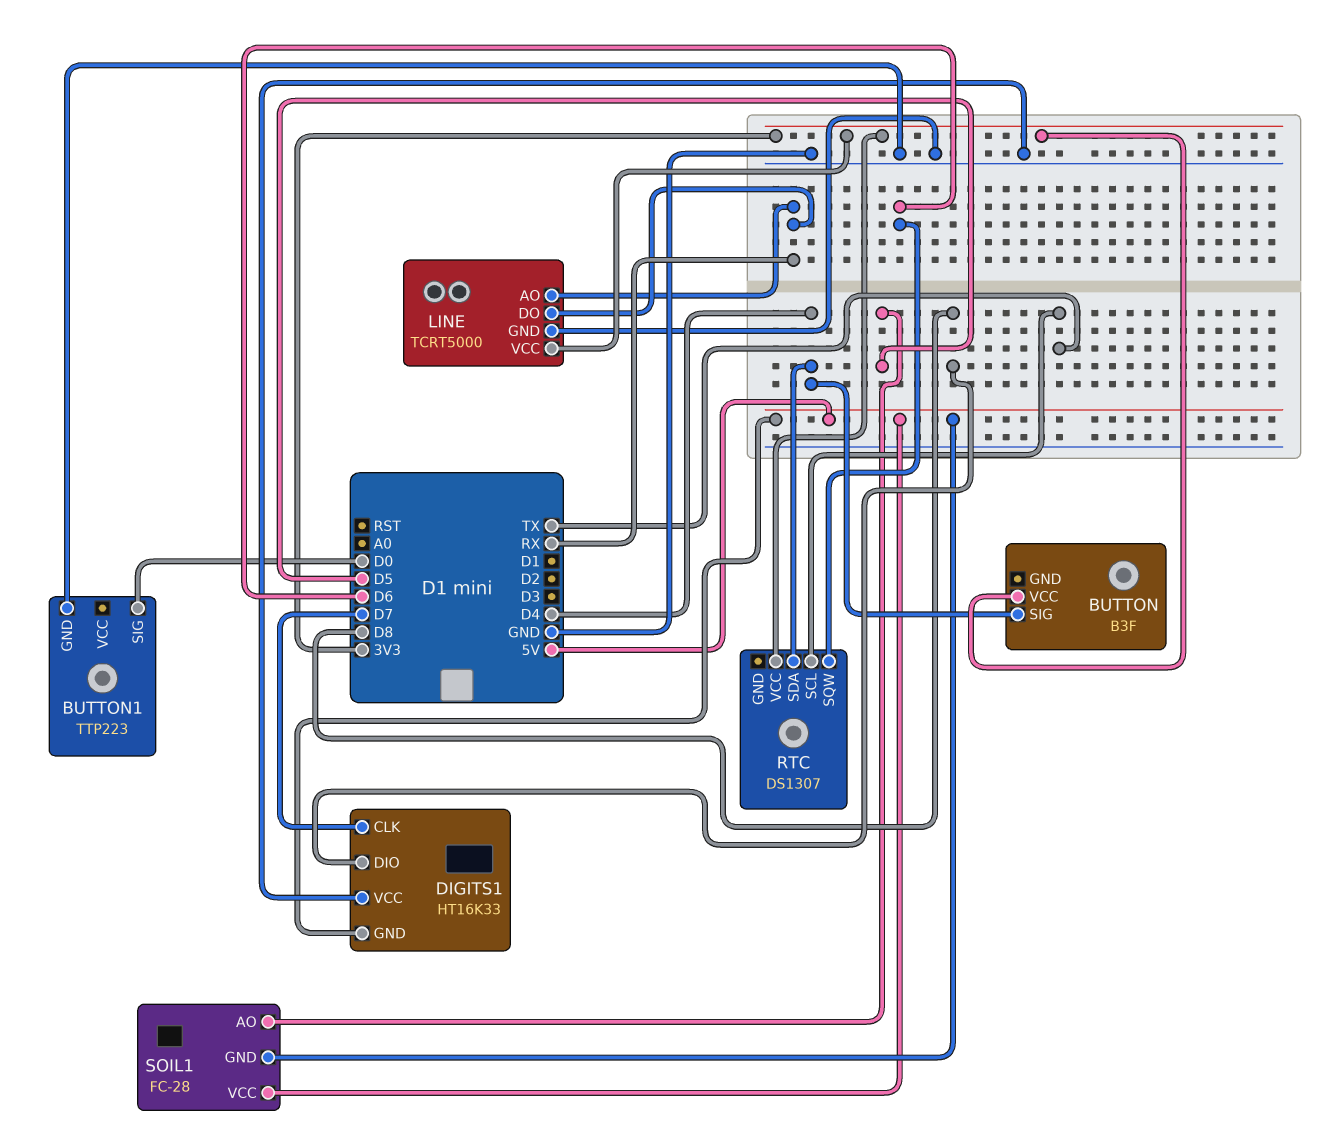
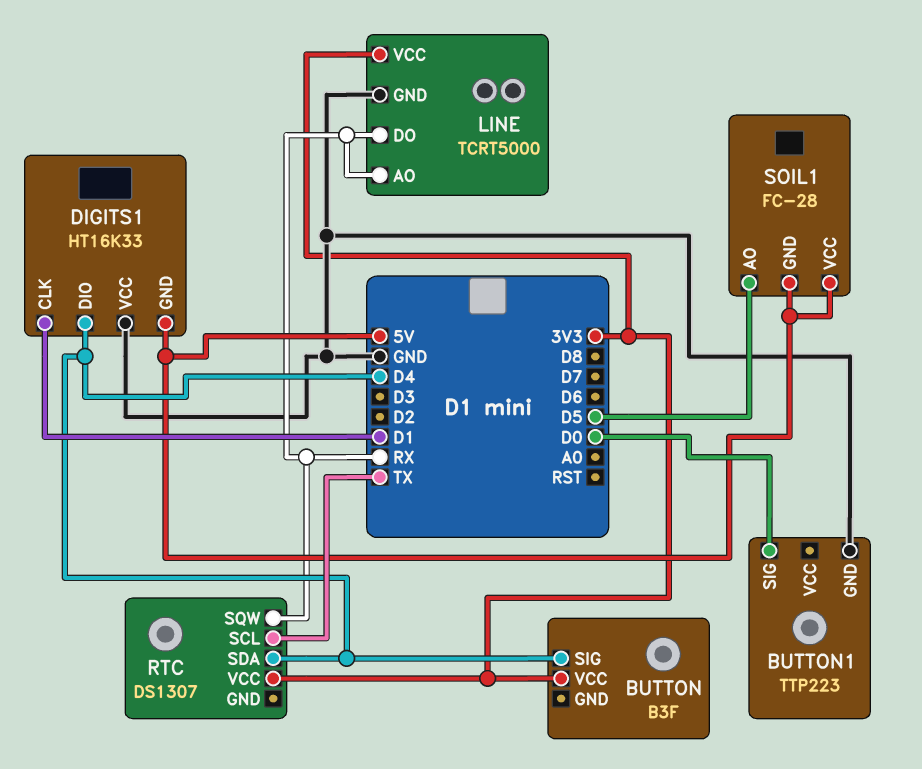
DIGITS1 pin CLK: D7 -> D1
DIGITS1 pin DIO: D8 -> D4
RTC pin SQW: D6 -> RX

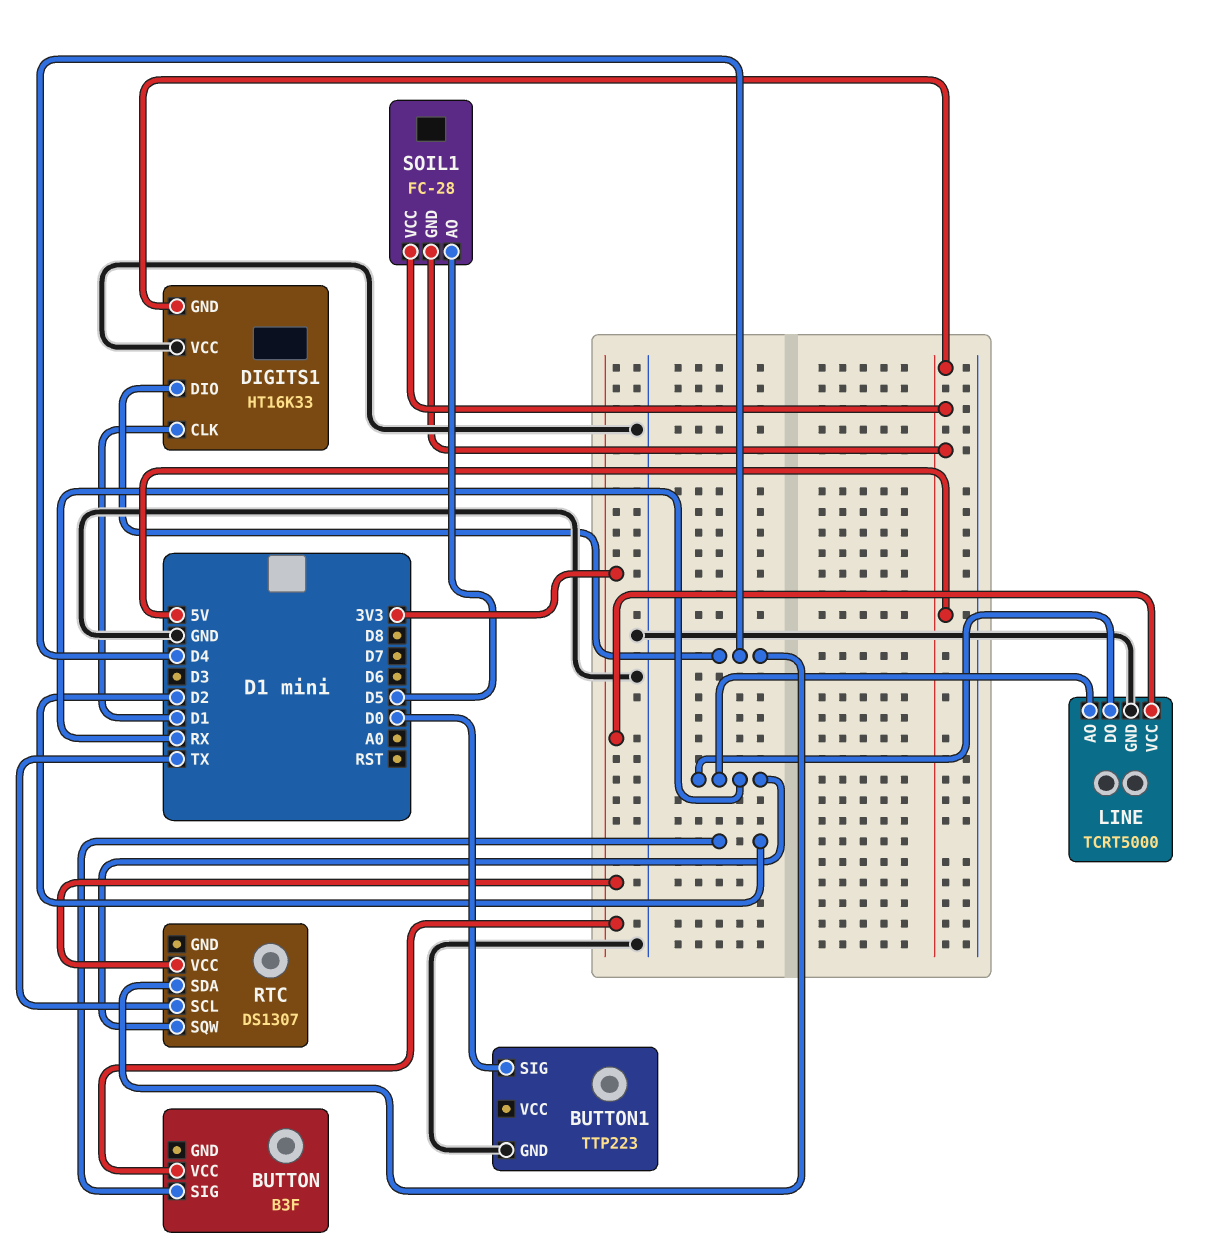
BUTTON pin SIG: D4 -> D2

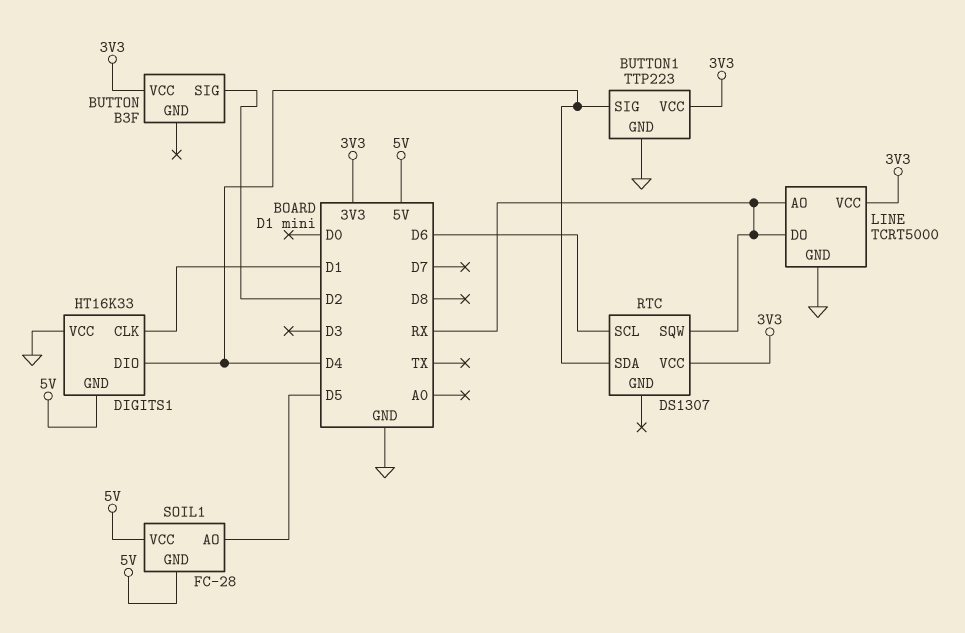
BUTTON1 pin SIG: D0 -> D4
BUTTON1 pin VCC: none -> 3V3
RTC pin SCL: TX -> D6

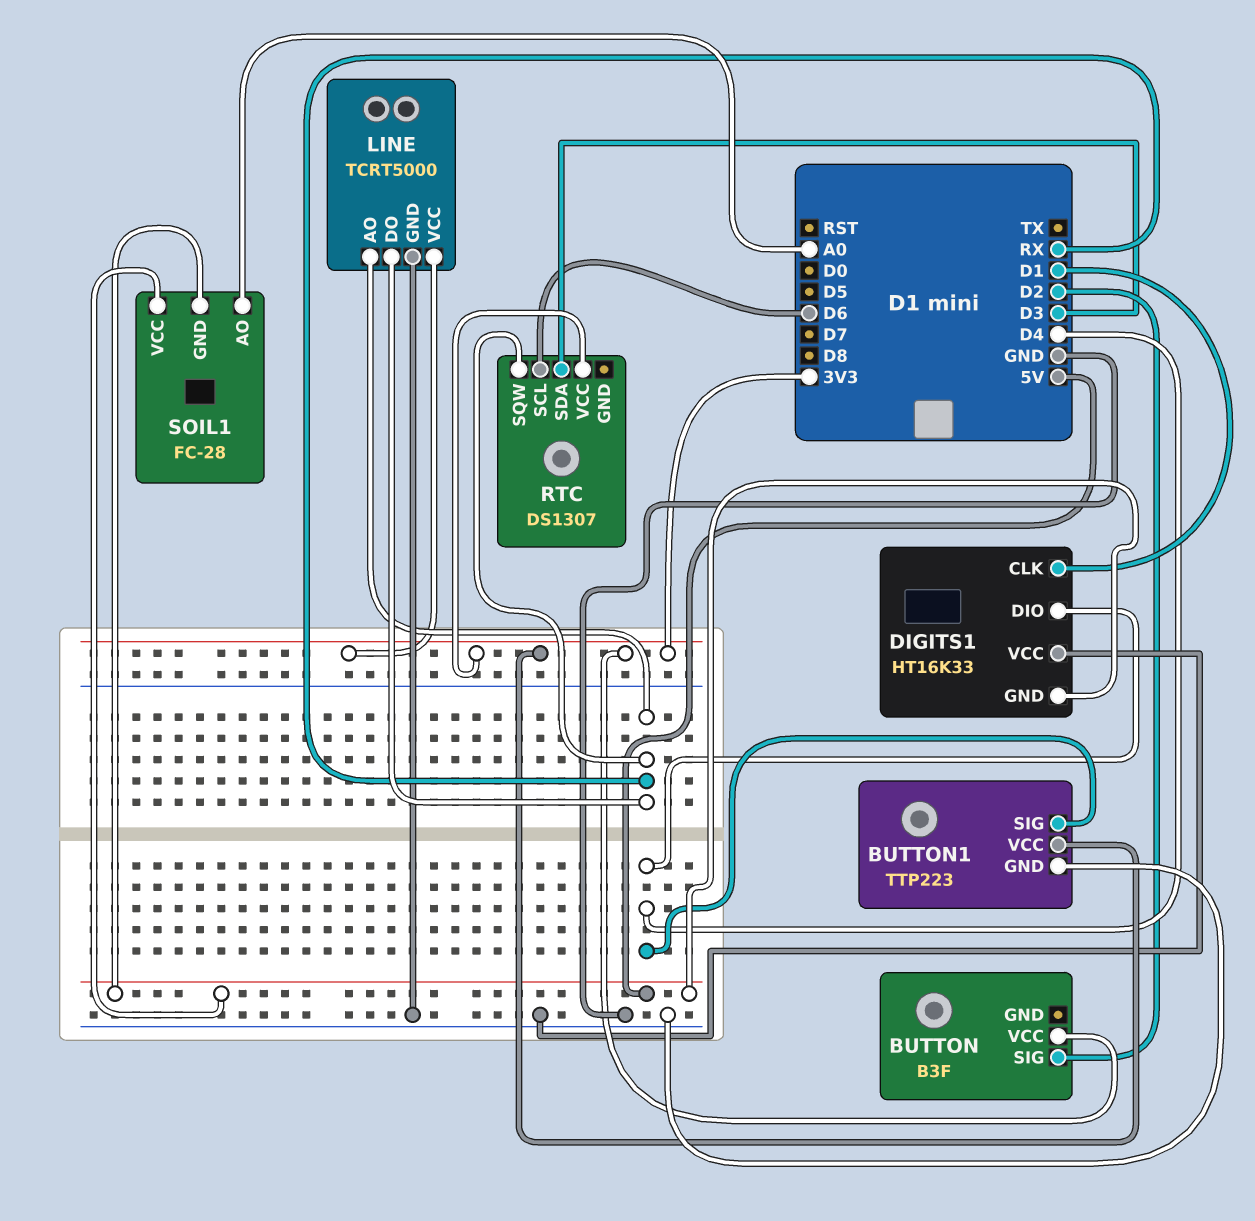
RTC pin SDA: D4 -> D3
SOIL1 pin AO: D5 -> A0

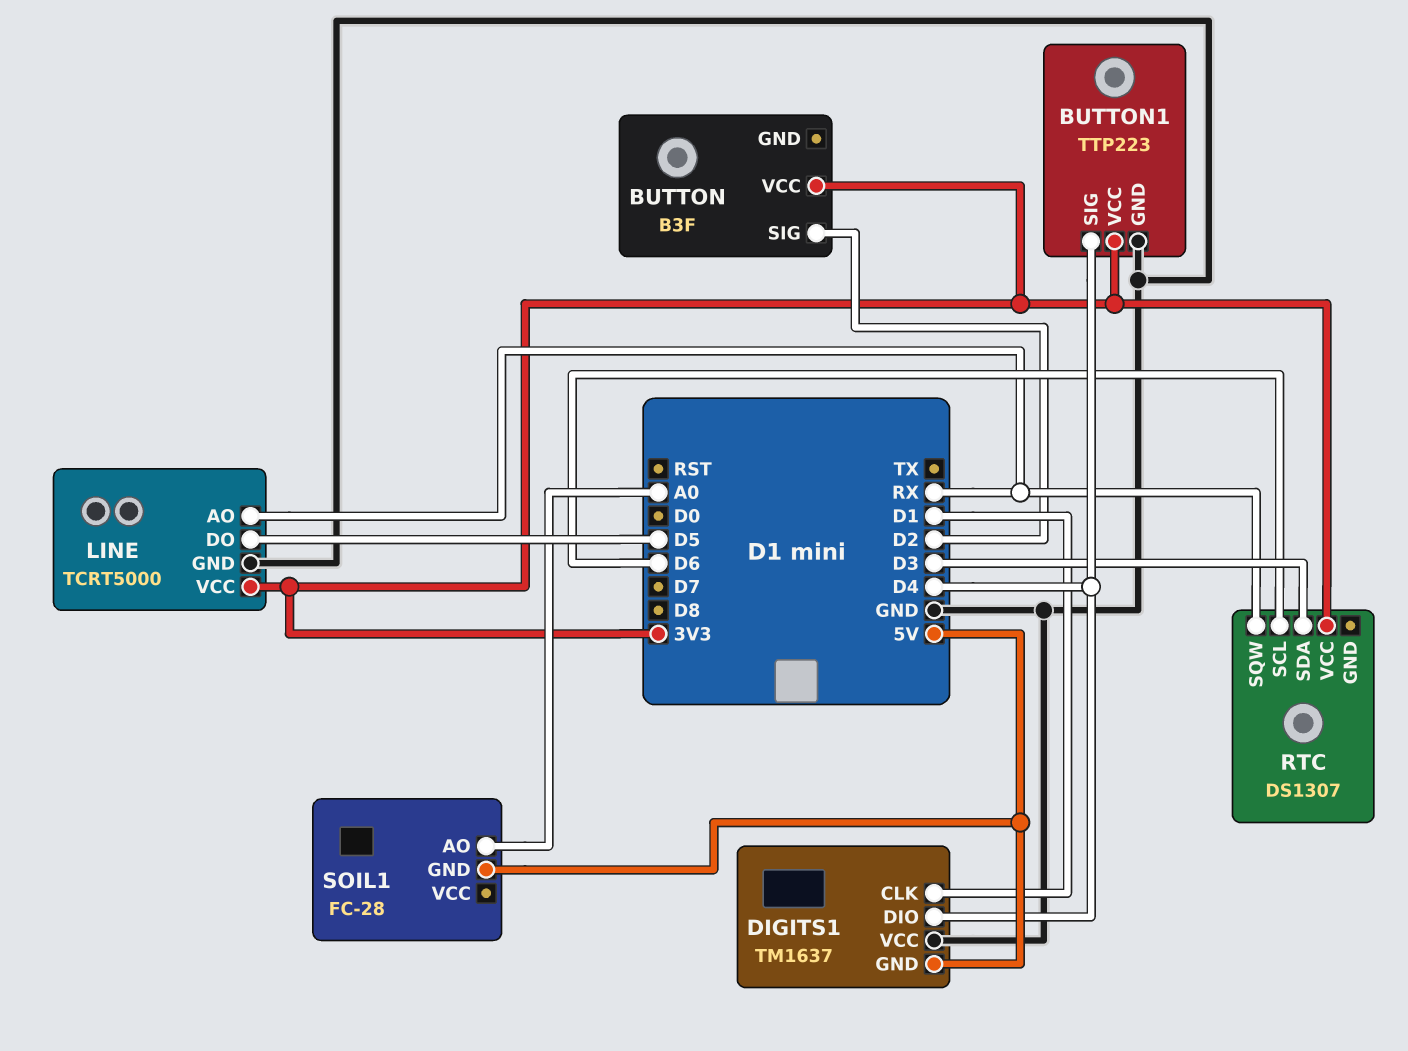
DIGITS1: HT16K33 -> TM1637
LINE pin DO: RX -> D5
SOIL1 pin VCC: 5V -> none

